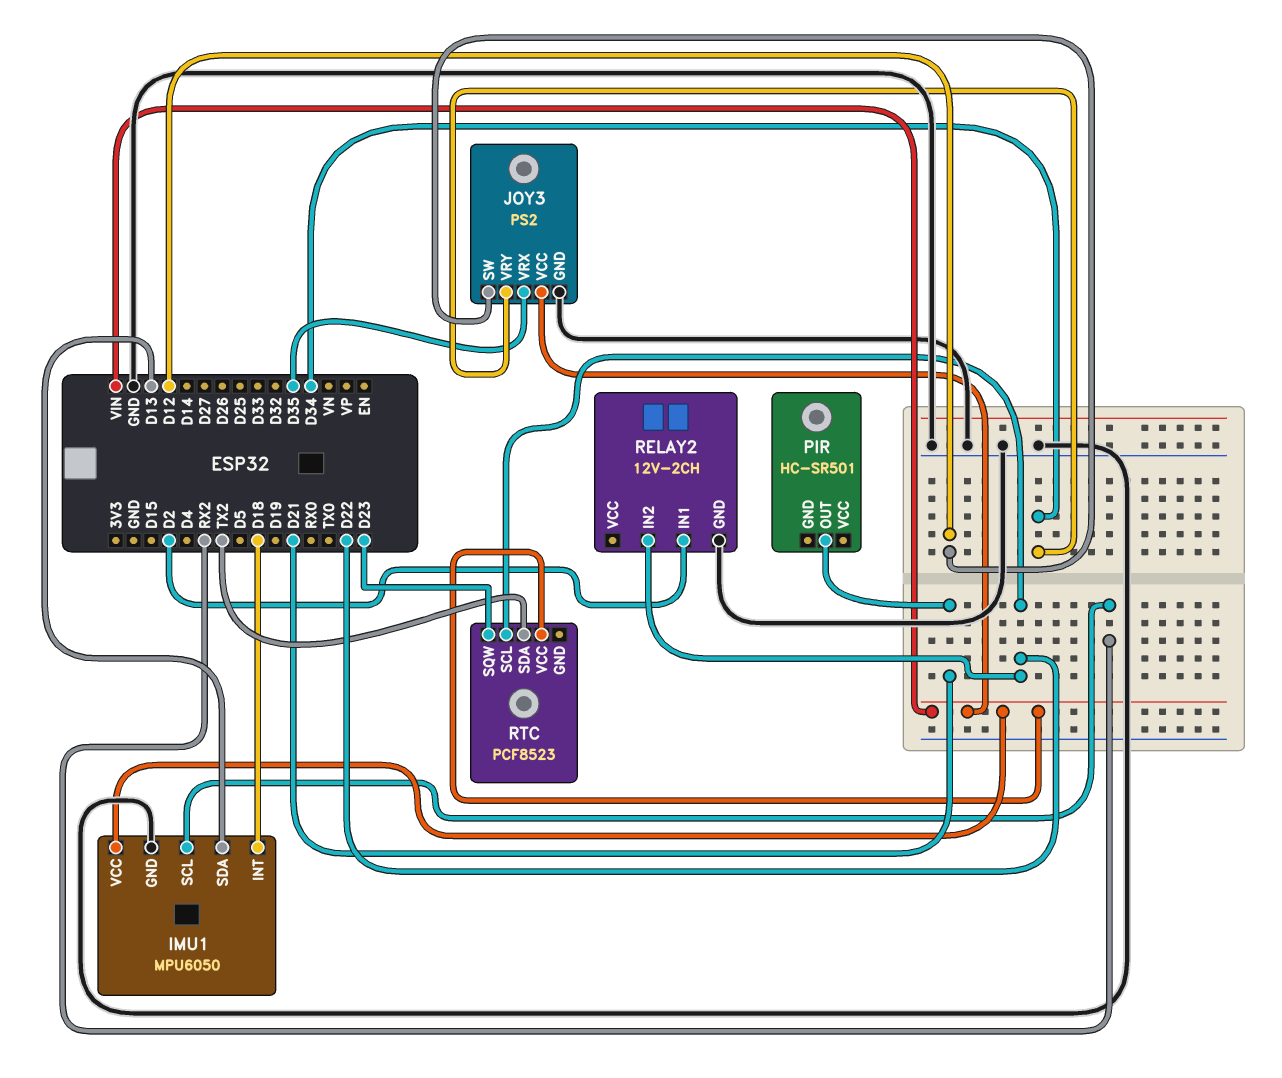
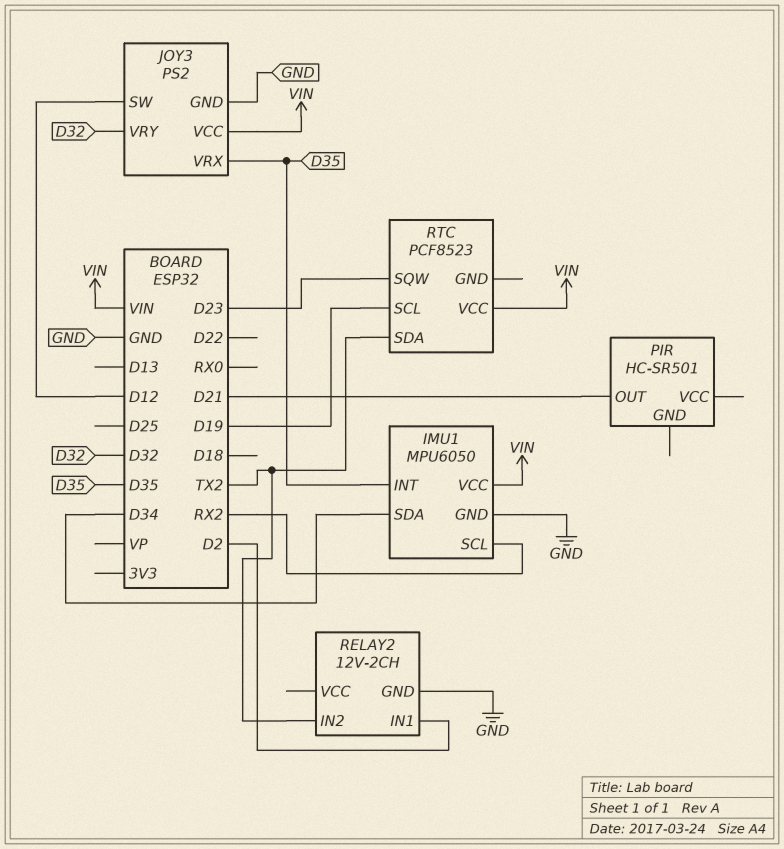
IMU1 pin INT: D18 -> D35
IMU1 pin SDA: D13 -> D34
JOY3 pin VRY: D34 -> D32
RELAY2 pin IN2: D22 -> TX2
RTC pin SCL: D22 -> D19

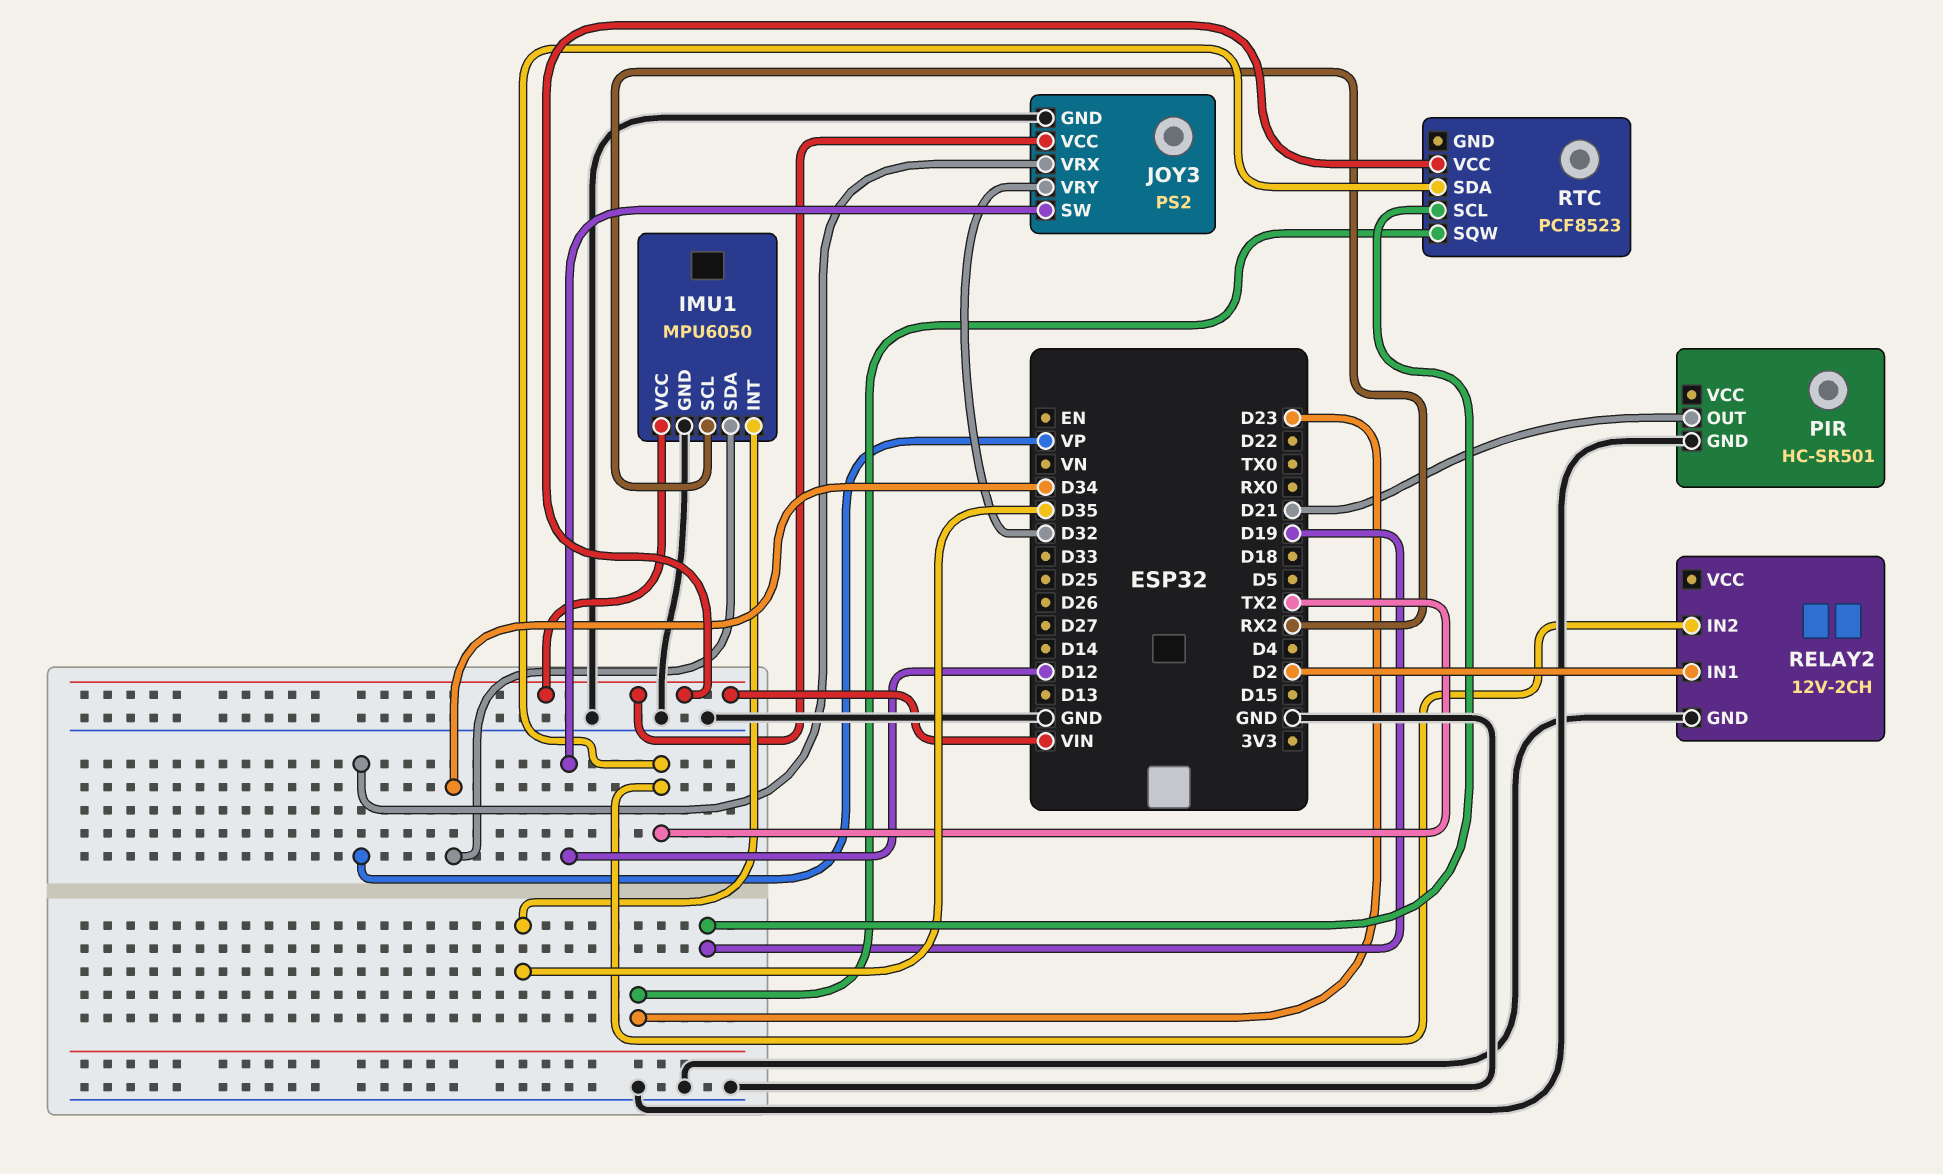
JOY3 pin VRX: D35 -> VP
PIR pin GND: none -> GND

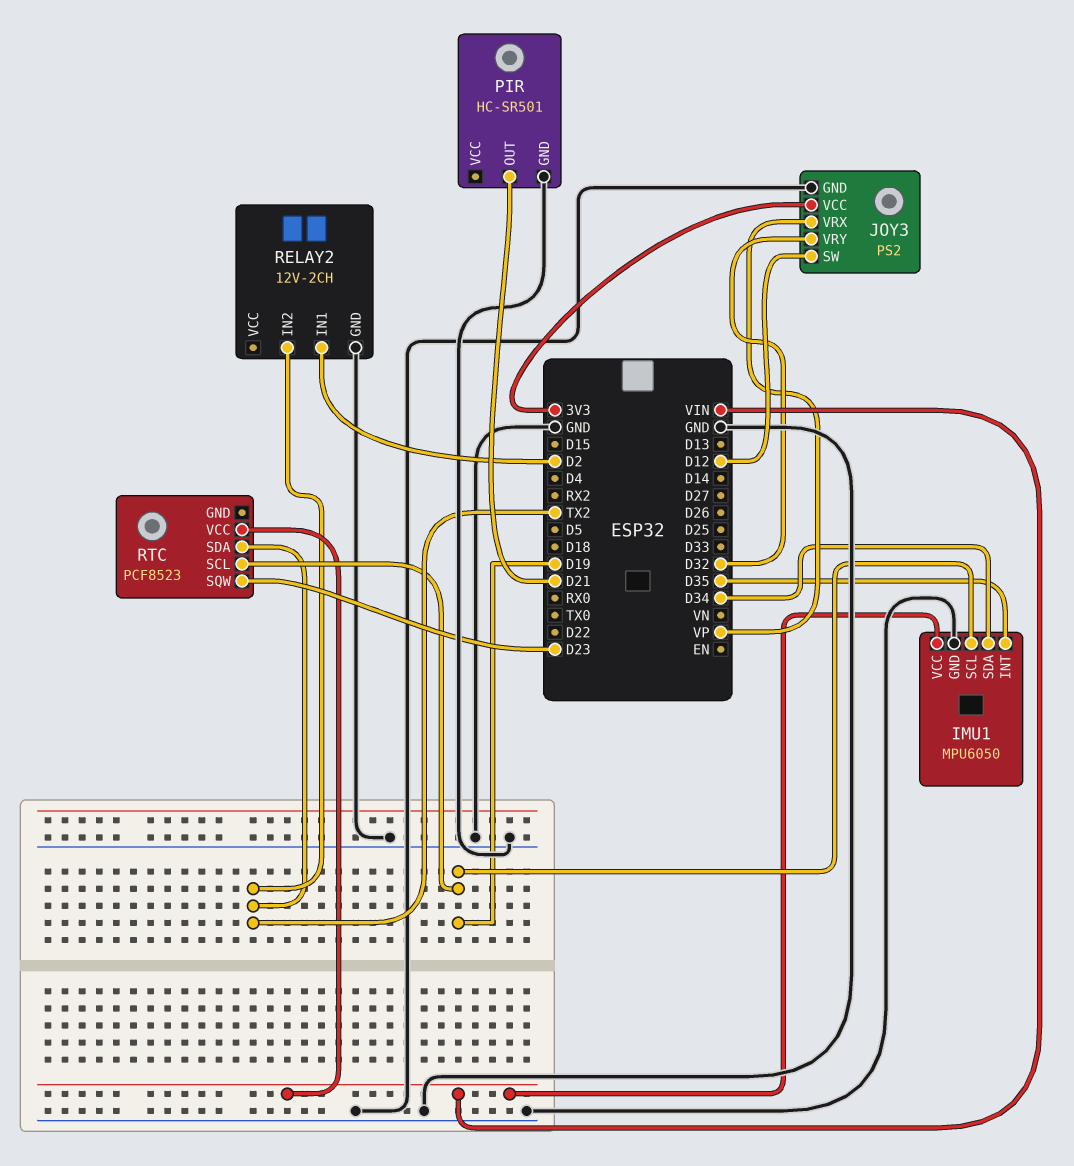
IMU1 pin SCL: RX2 -> D19
JOY3 pin VCC: VIN -> 3V3

